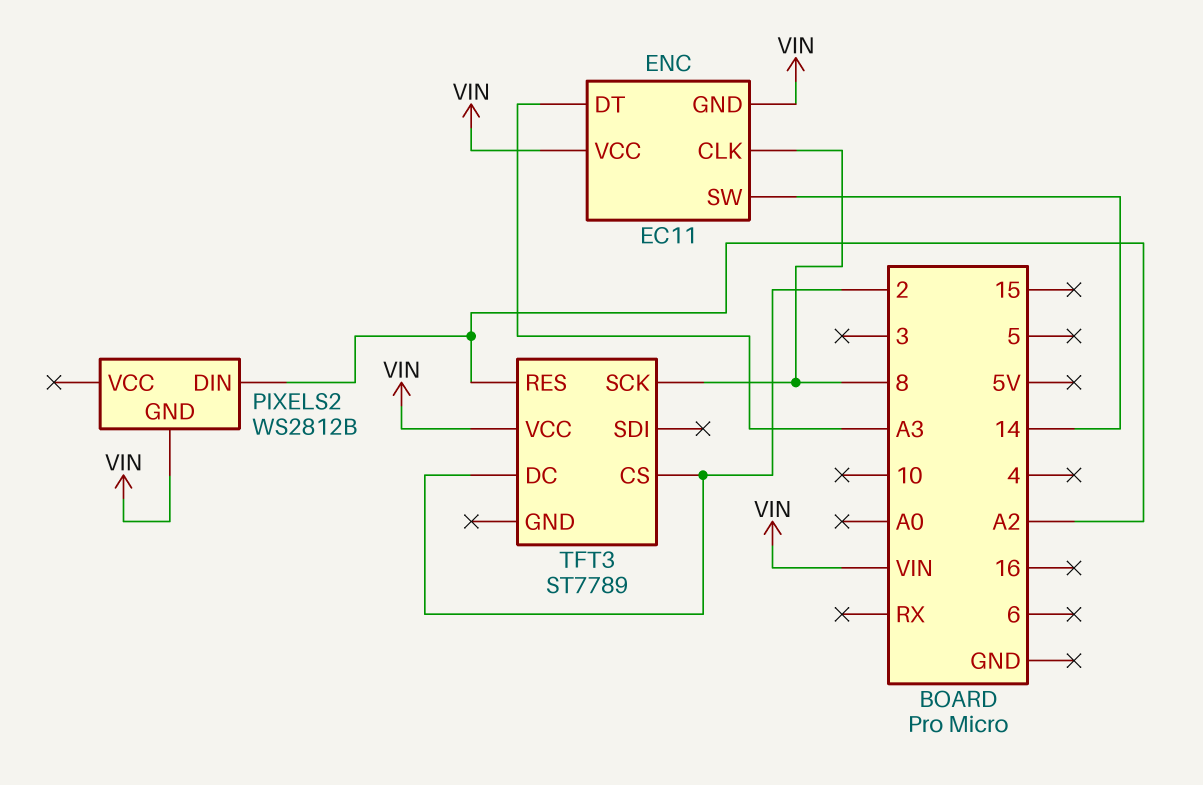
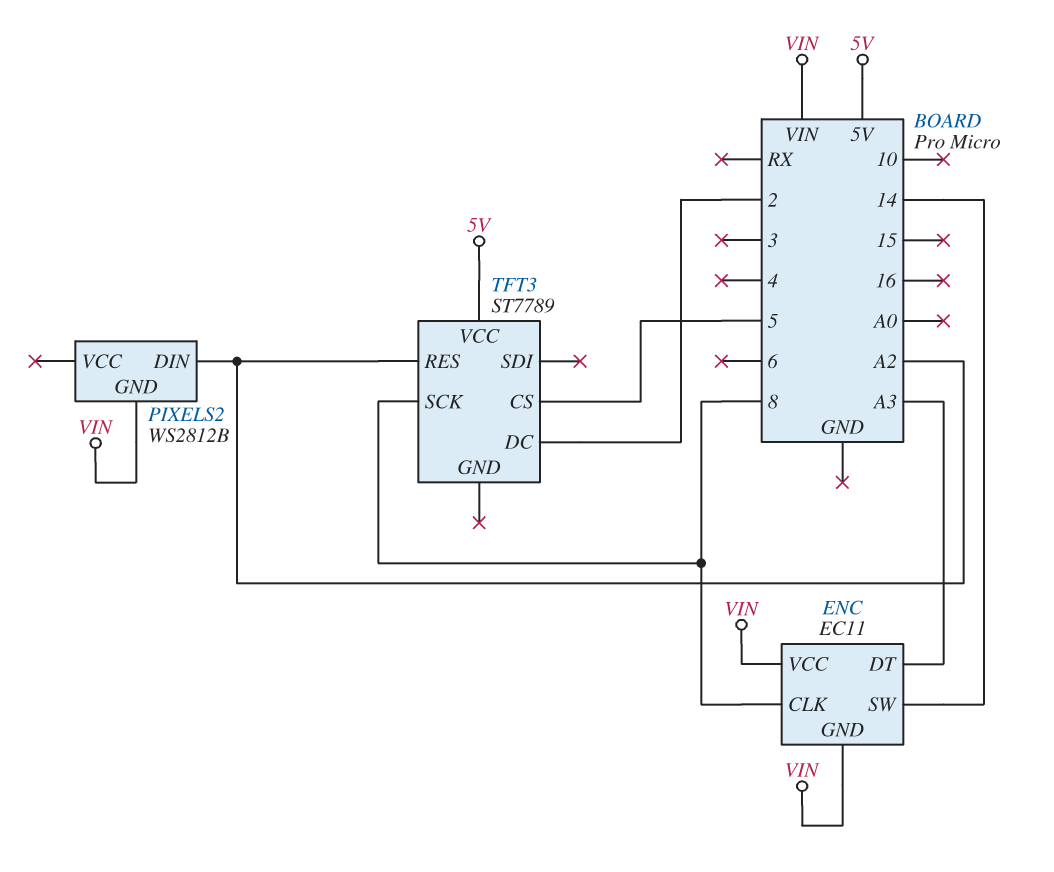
TFT3 pin CS: 2 -> 5
TFT3 pin VCC: VIN -> 5V

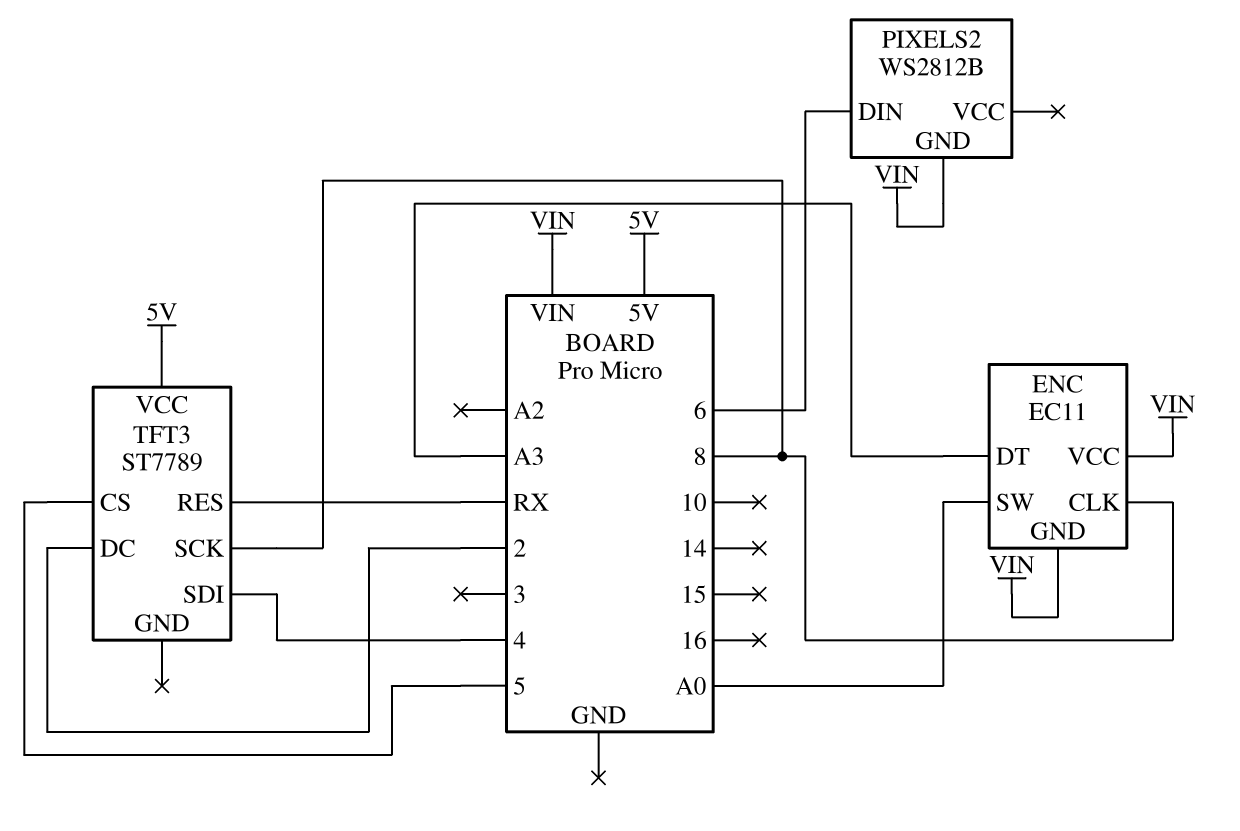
ENC pin SW: 14 -> A0
PIXELS2 pin DIN: A2 -> 6
TFT3 pin RES: A2 -> RX
TFT3 pin SDI: none -> 4

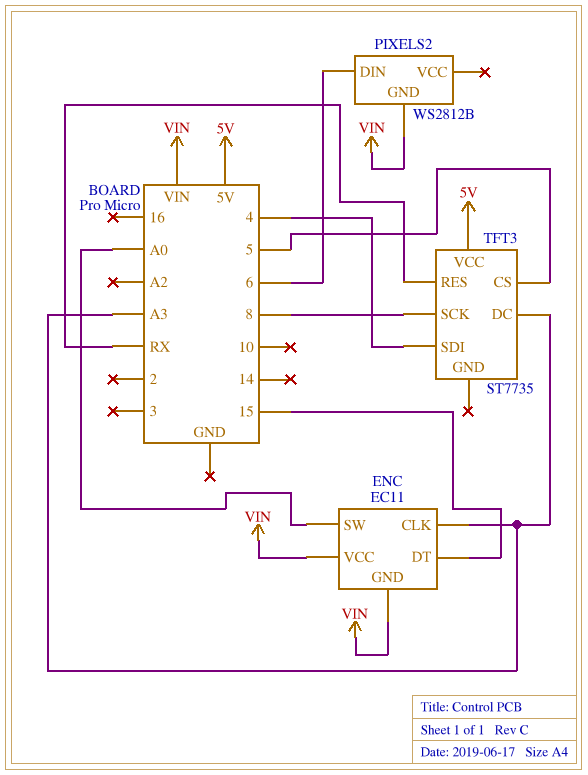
ENC pin CLK: 8 -> A3
ENC pin DT: A3 -> 15
TFT3: ST7789 -> ST7735
TFT3 pin DC: 2 -> A3

